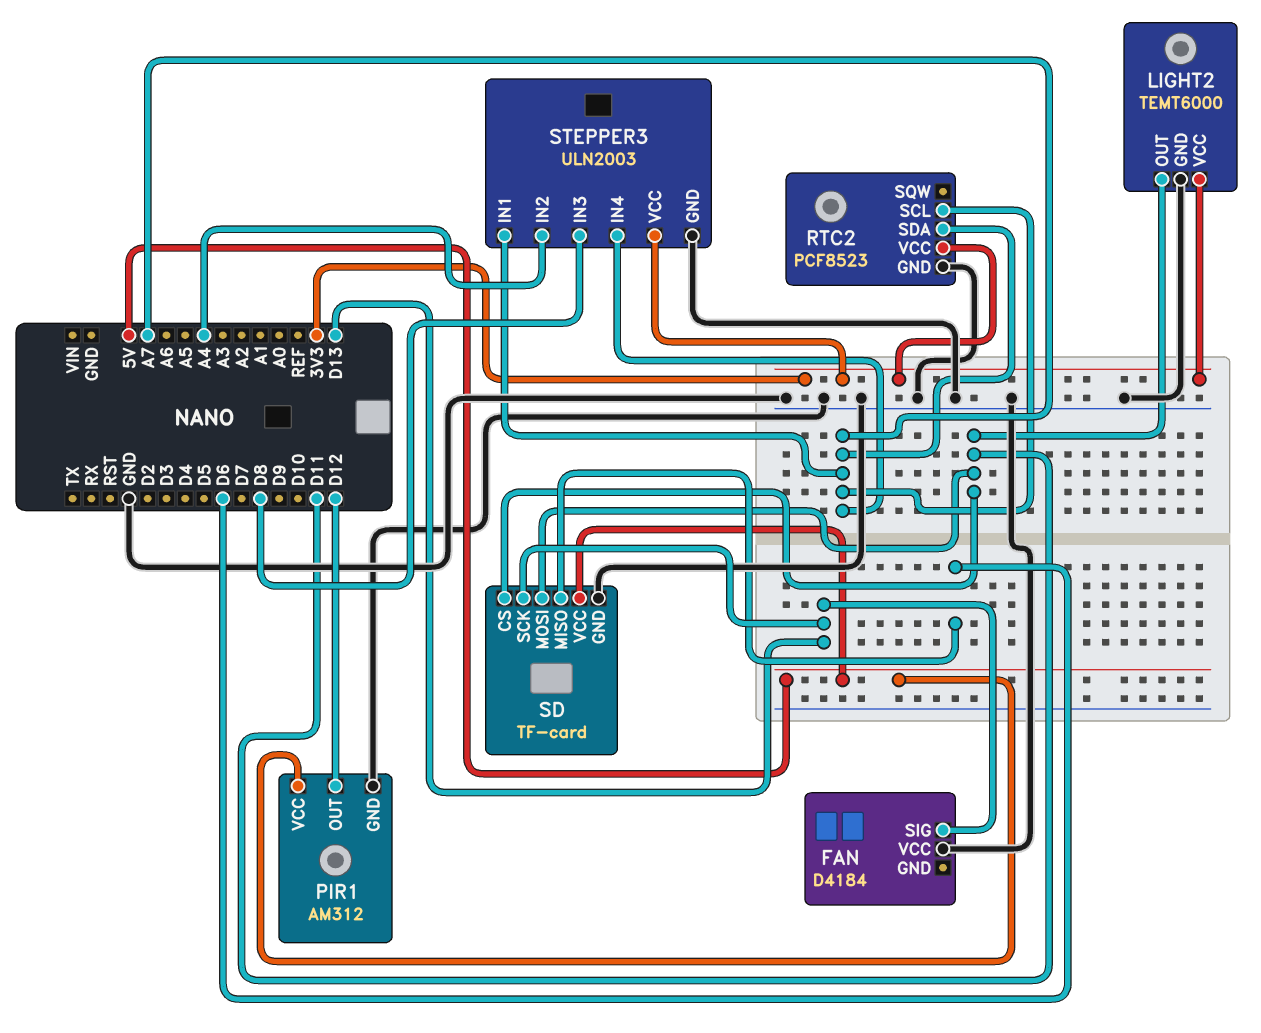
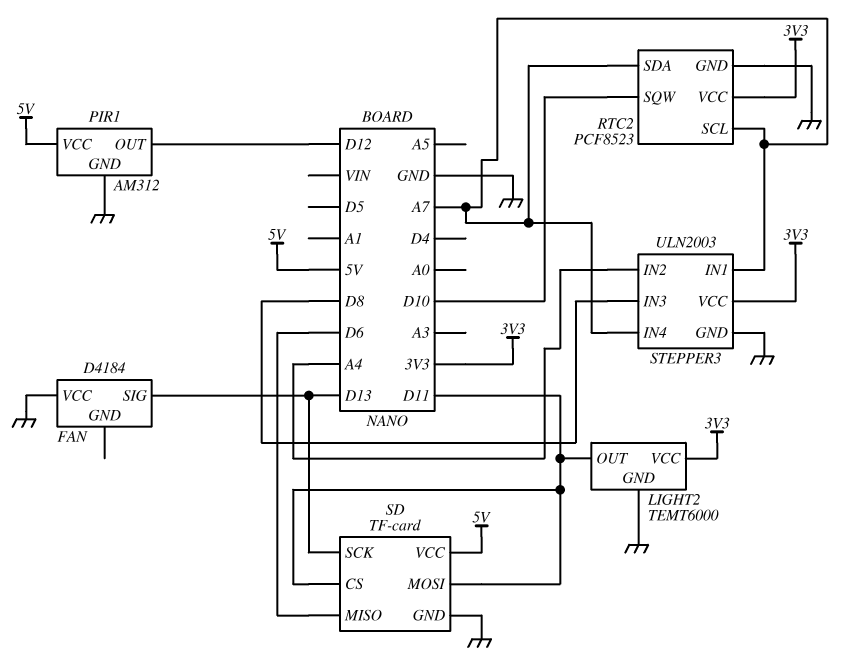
RTC2 pin SQW: none -> D10

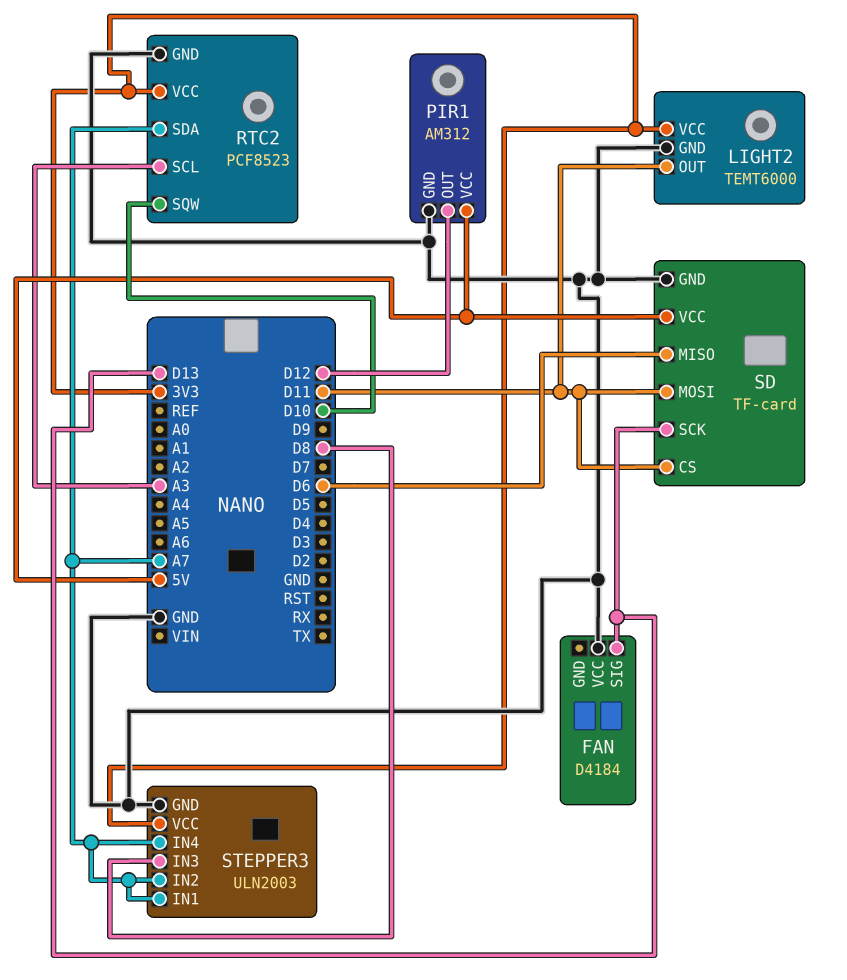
RTC2 pin SCL: A7 -> A3
STEPPER3 pin IN2: A4 -> A7

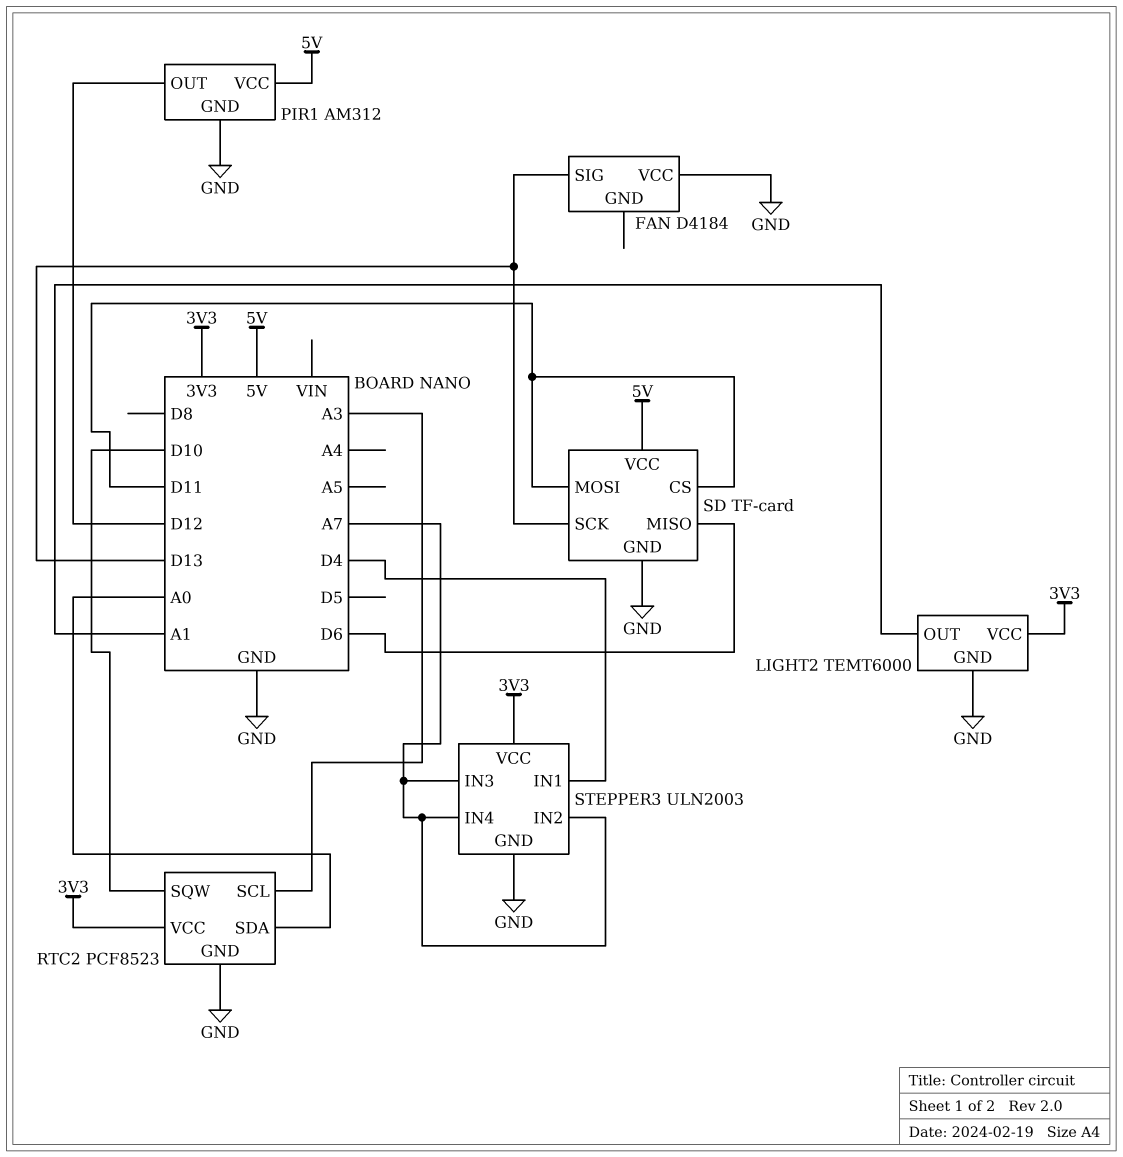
LIGHT2 pin OUT: D11 -> A1
RTC2 pin SDA: A7 -> A0
STEPPER3 pin IN1: A7 -> D4
STEPPER3 pin IN3: D8 -> A7

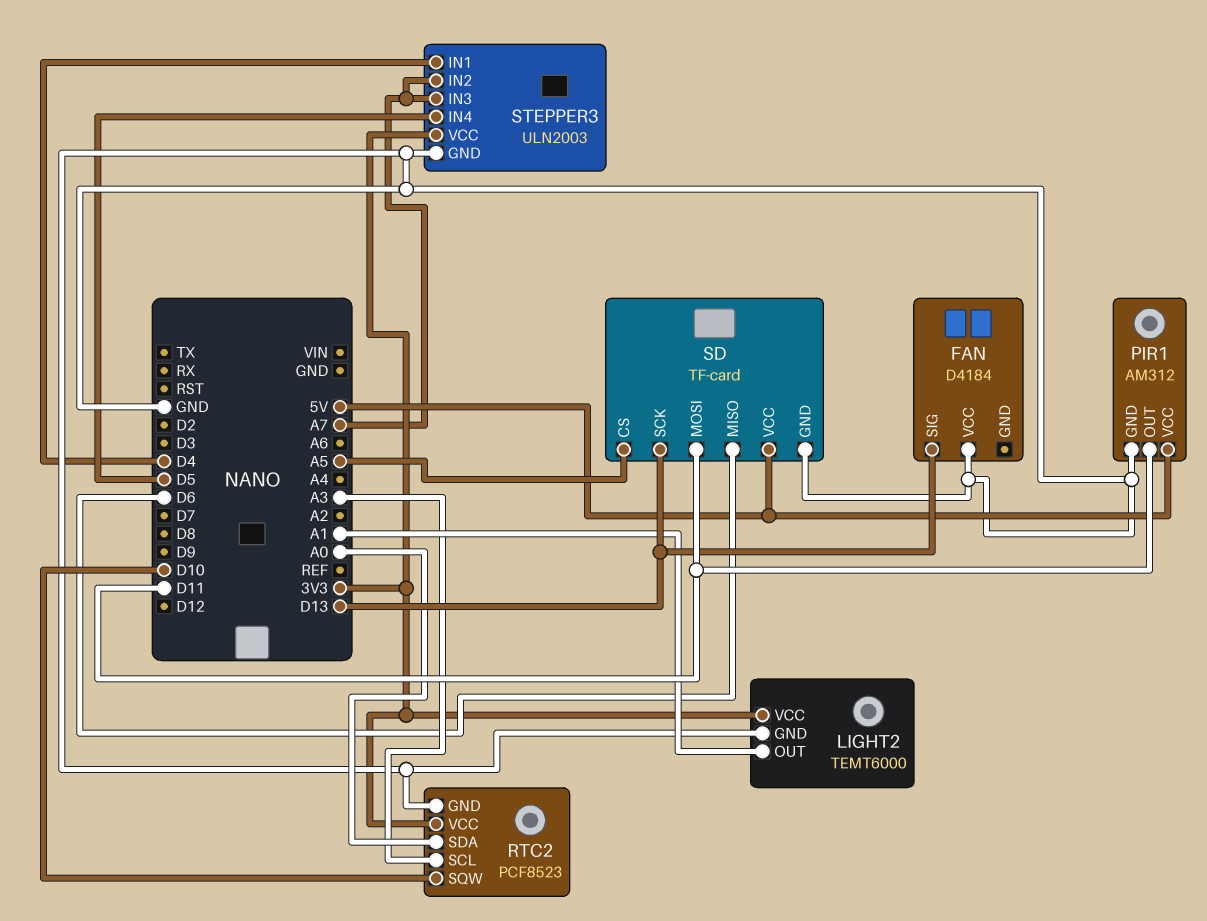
PIR1 pin OUT: D12 -> D11
SD pin CS: D11 -> A5
STEPPER3 pin IN4: A7 -> D5

